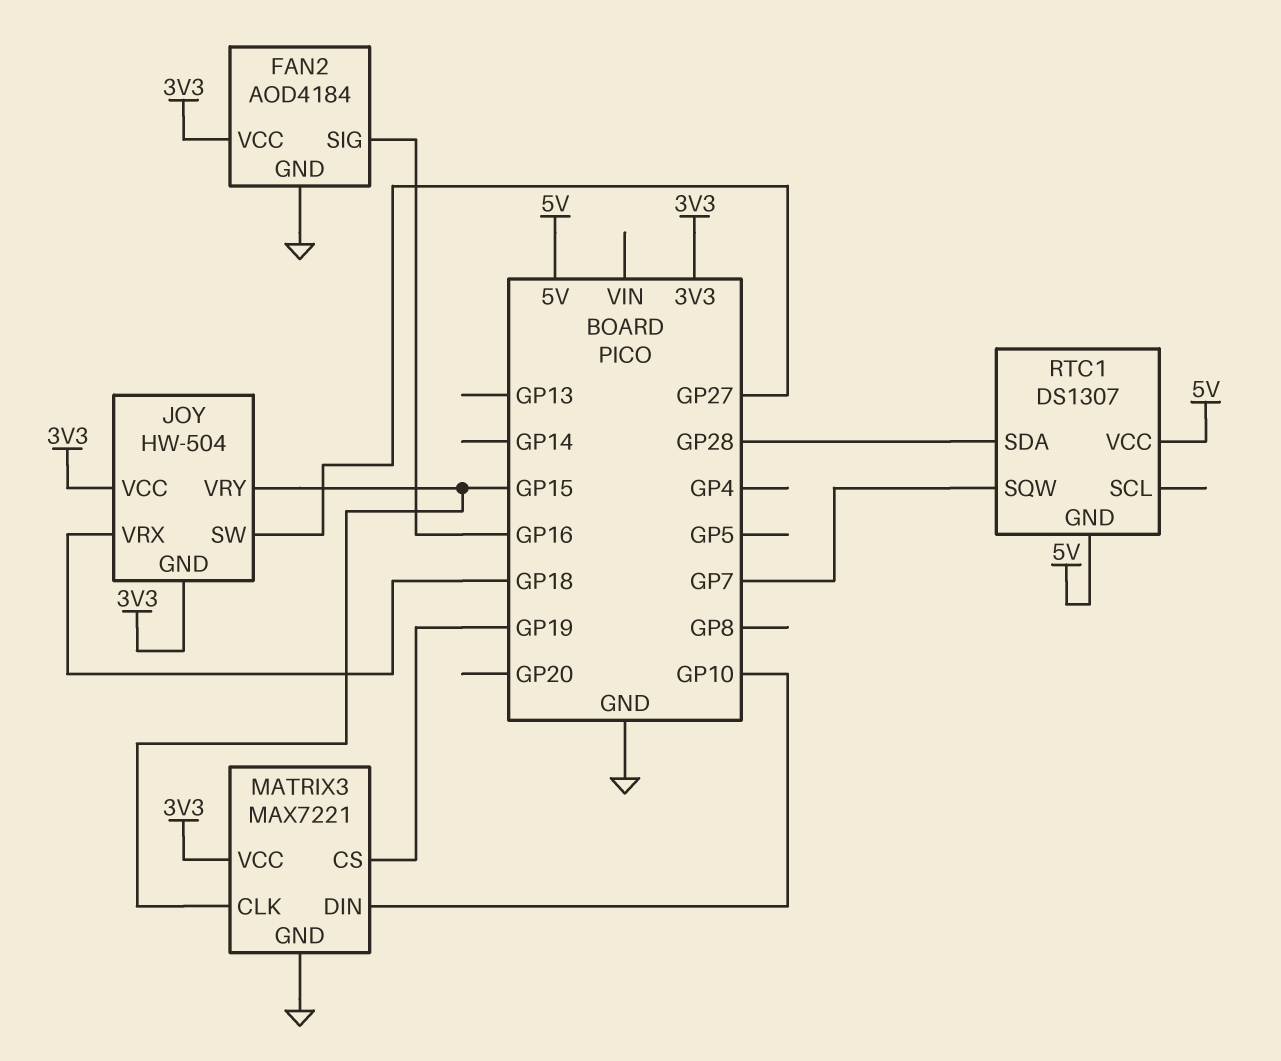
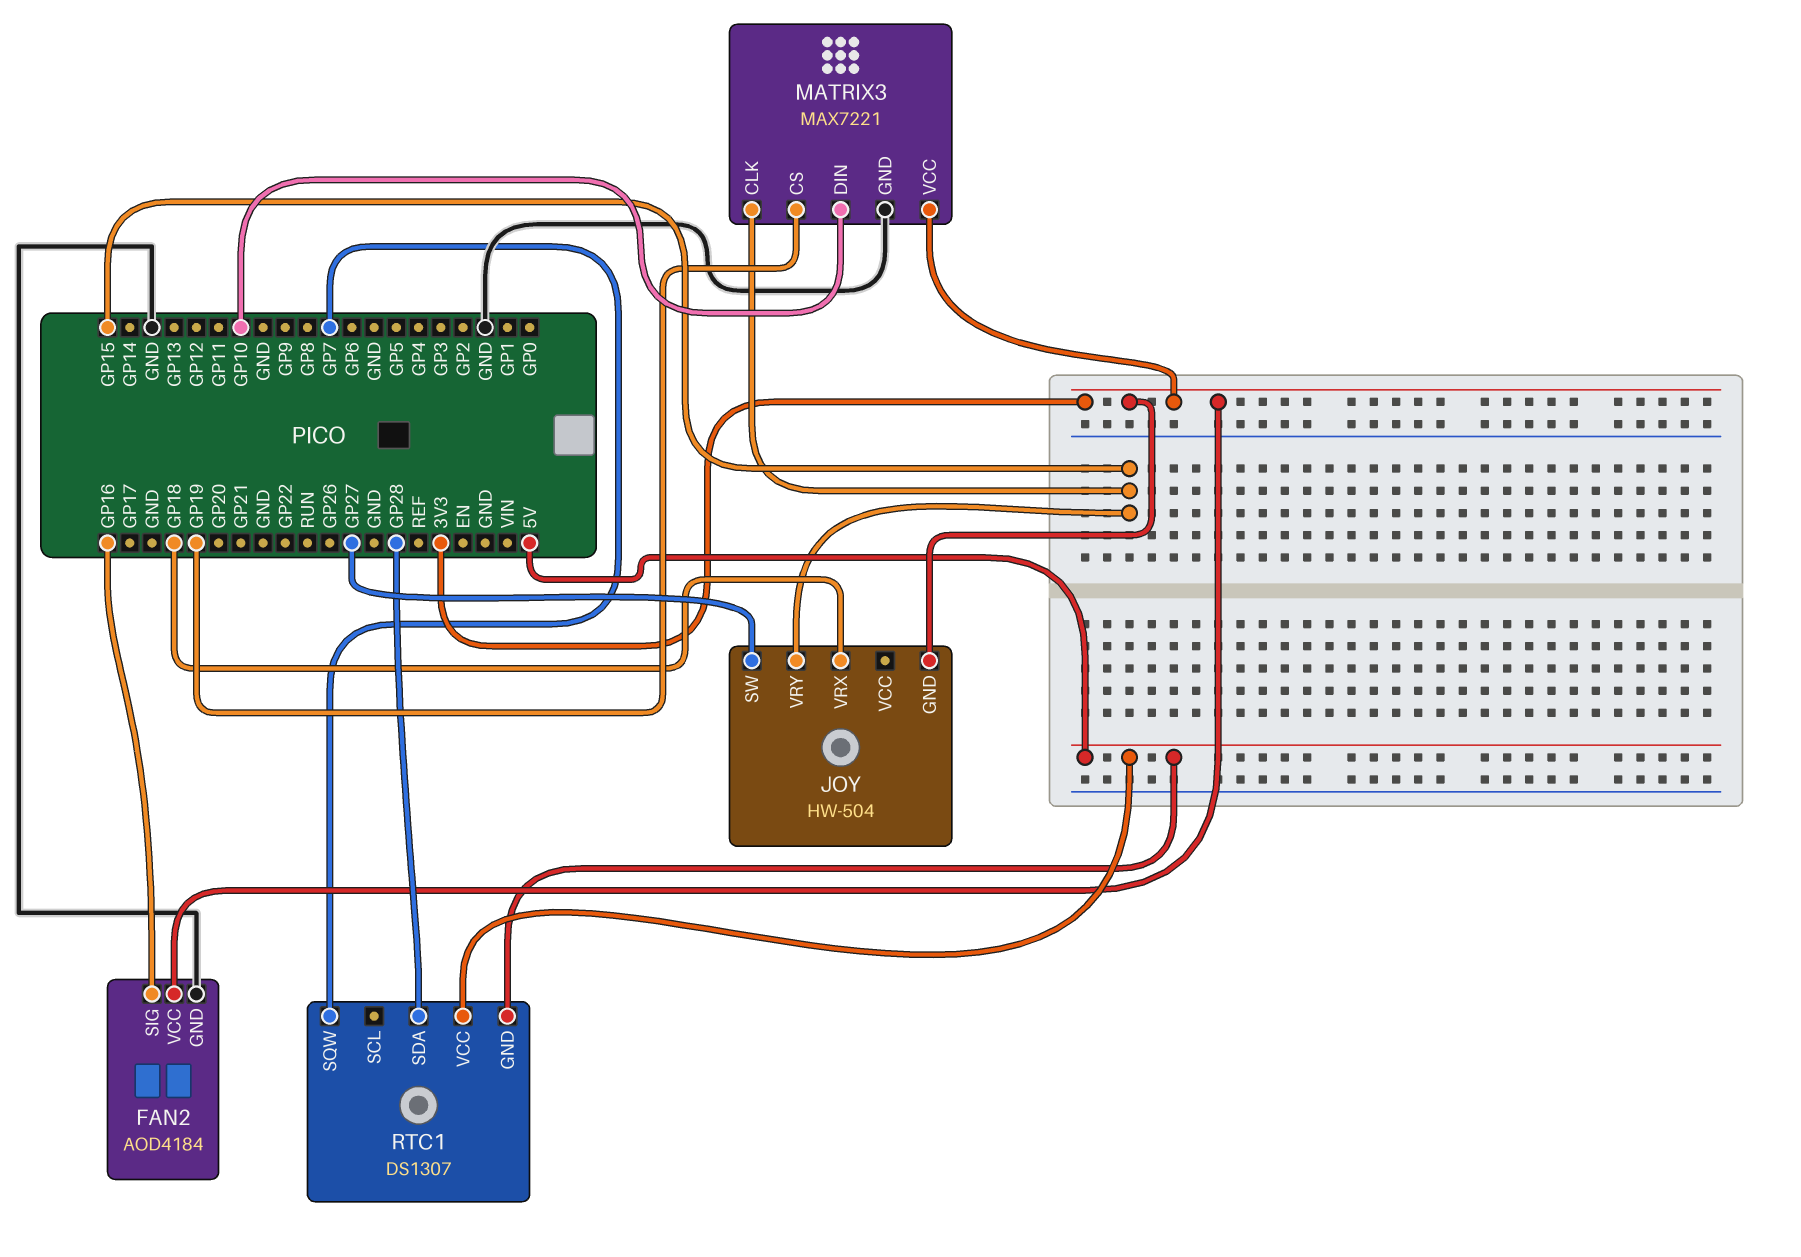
JOY pin VCC: 3V3 -> none

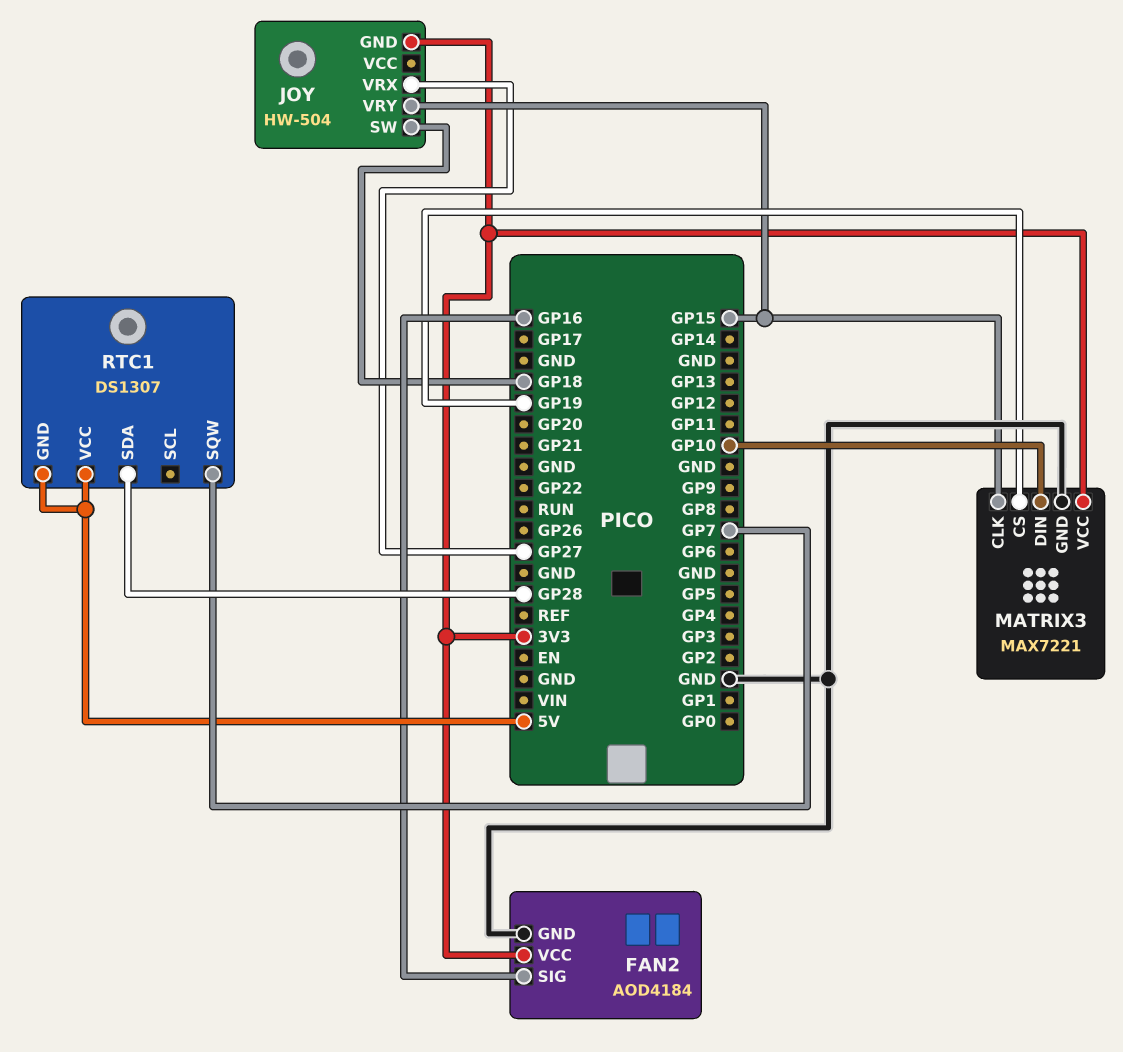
JOY pin SW: GP27 -> GP18
JOY pin VRX: GP18 -> GP27

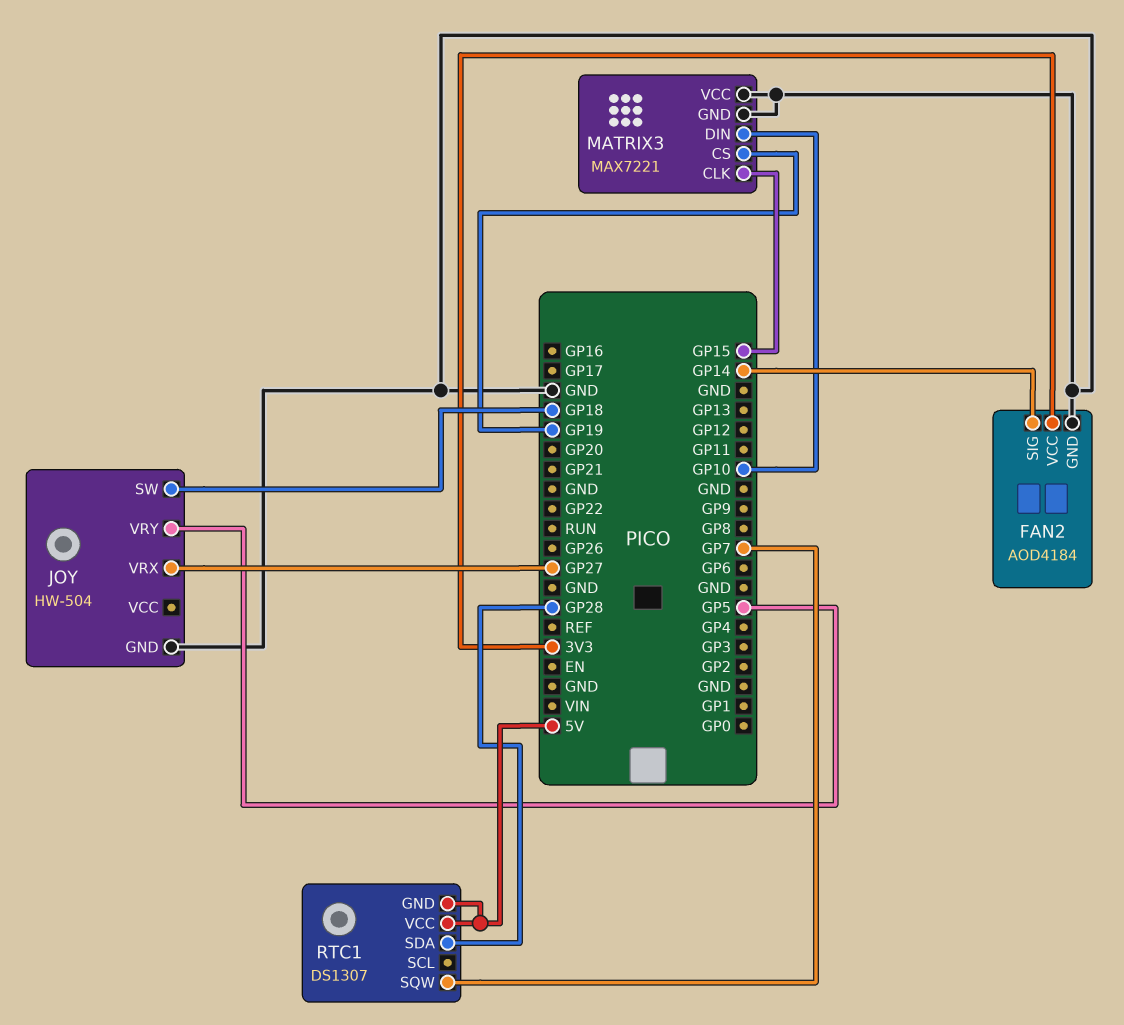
FAN2 pin SIG: GP16 -> GP14
JOY pin GND: 3V3 -> GND
JOY pin VRY: GP15 -> GP5
MATRIX3 pin VCC: 3V3 -> GND

